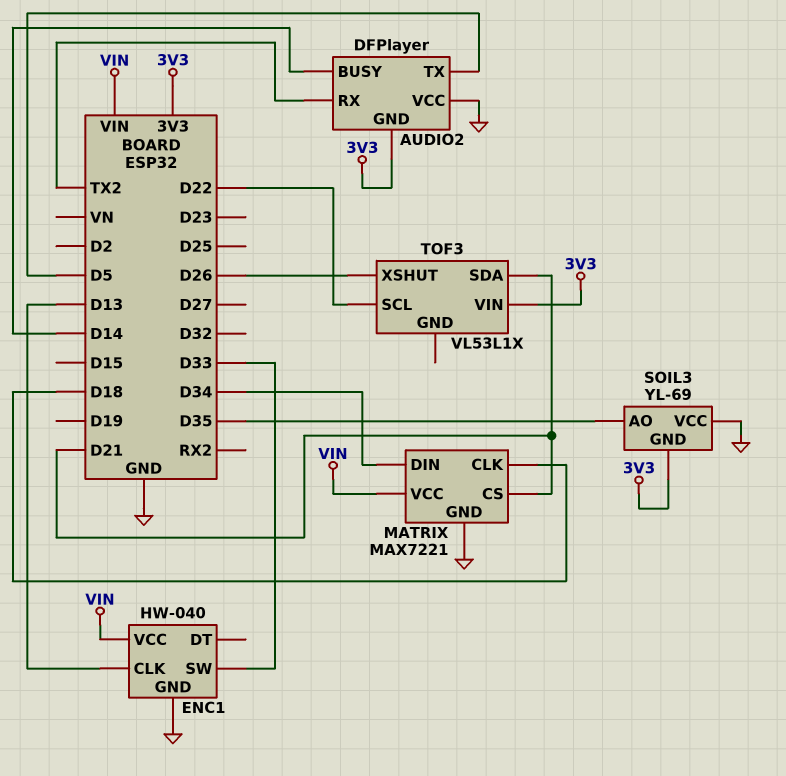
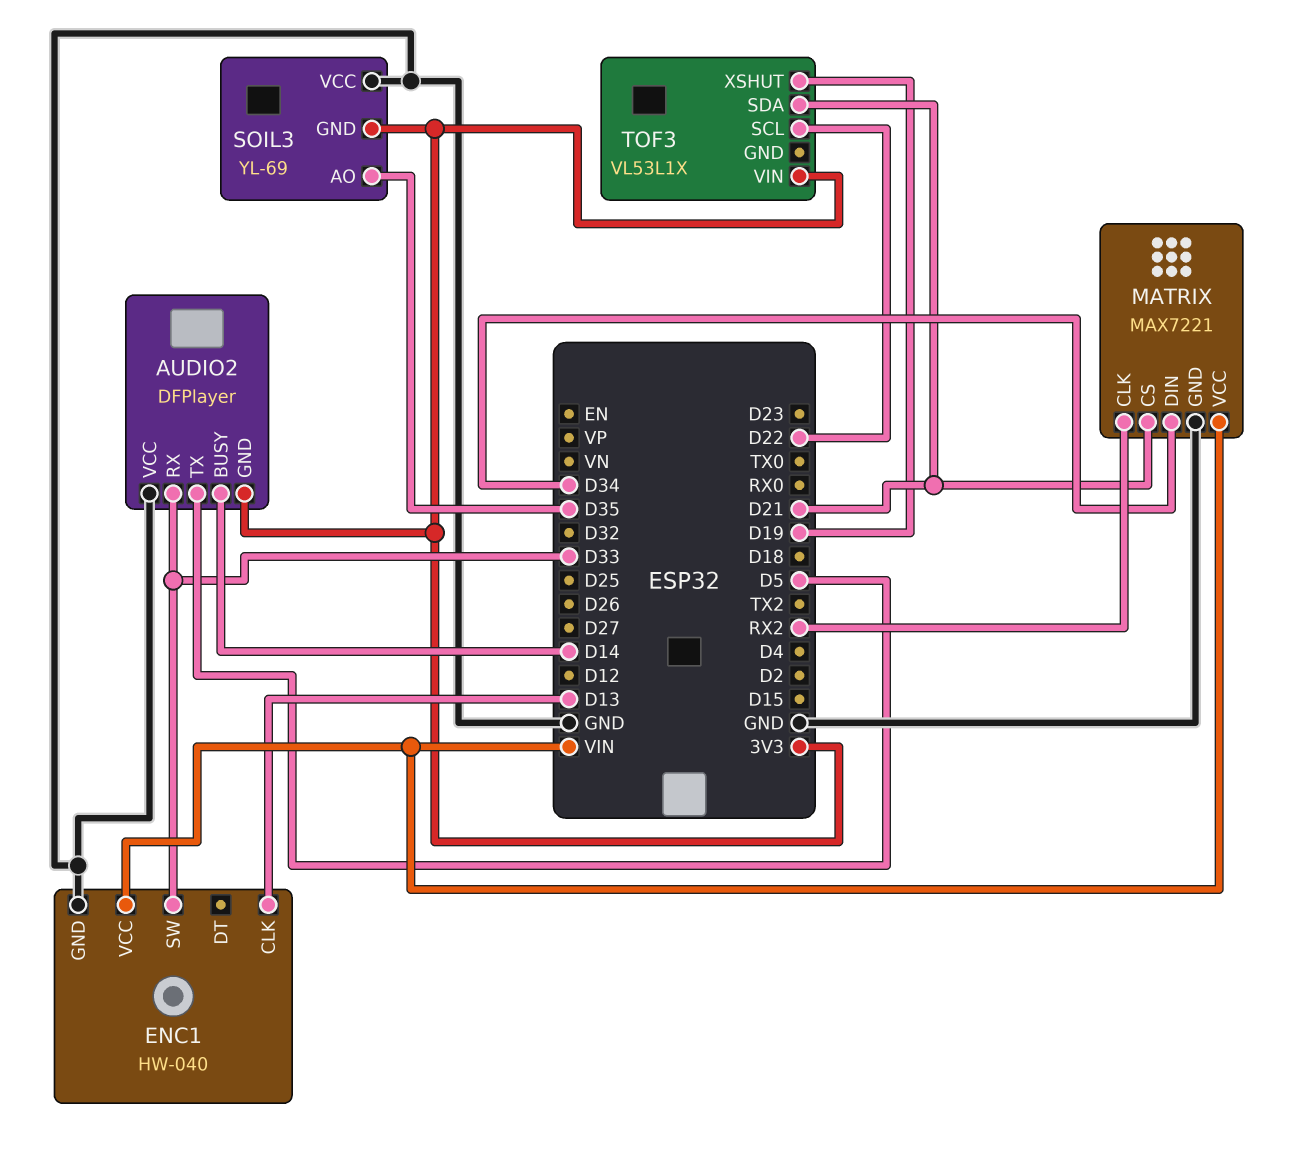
AUDIO2 pin RX: TX2 -> D33
MATRIX pin CLK: D18 -> RX2
TOF3 pin XSHUT: D26 -> D19

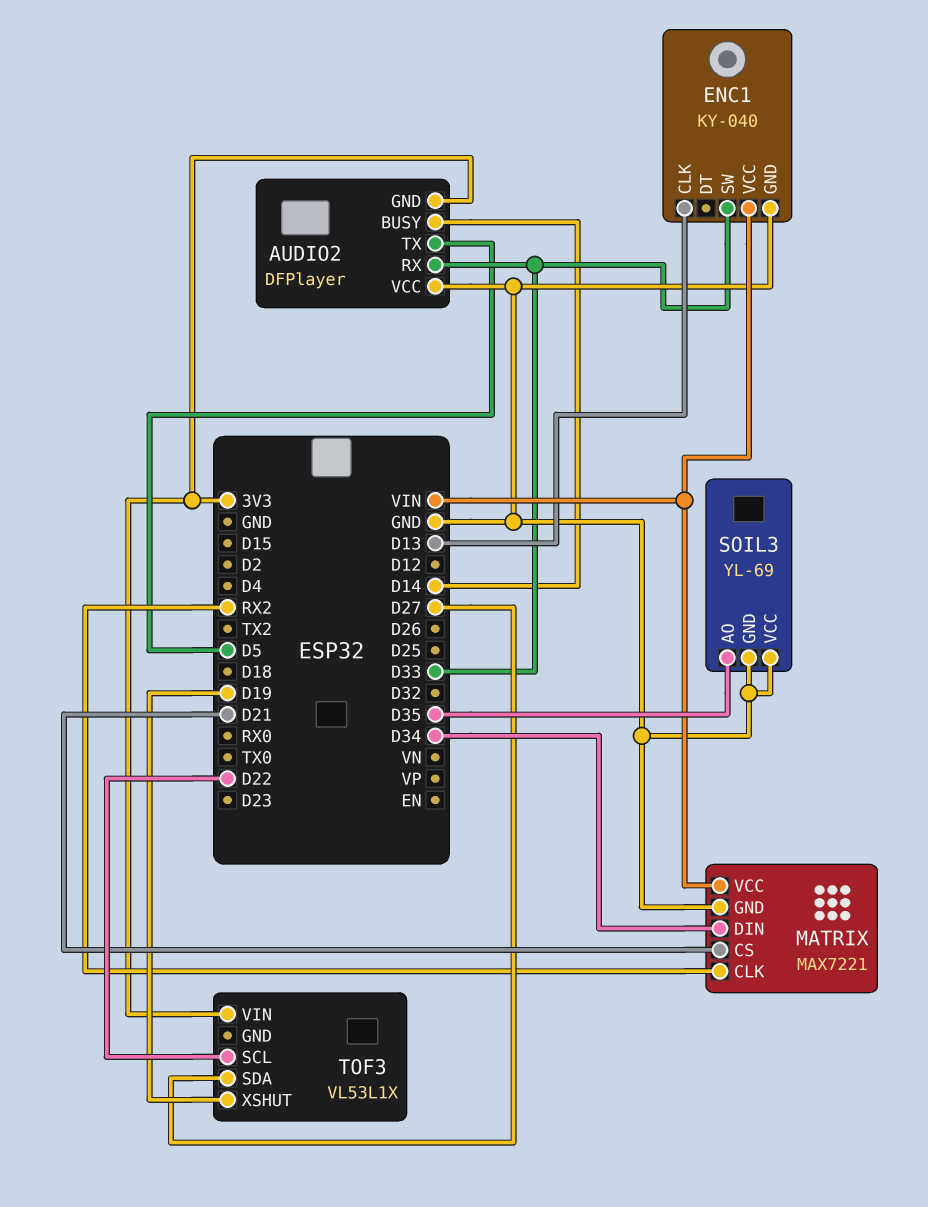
ENC1: HW-040 -> KY-040
SOIL3 pin GND: 3V3 -> GND
TOF3 pin SDA: D21 -> D27

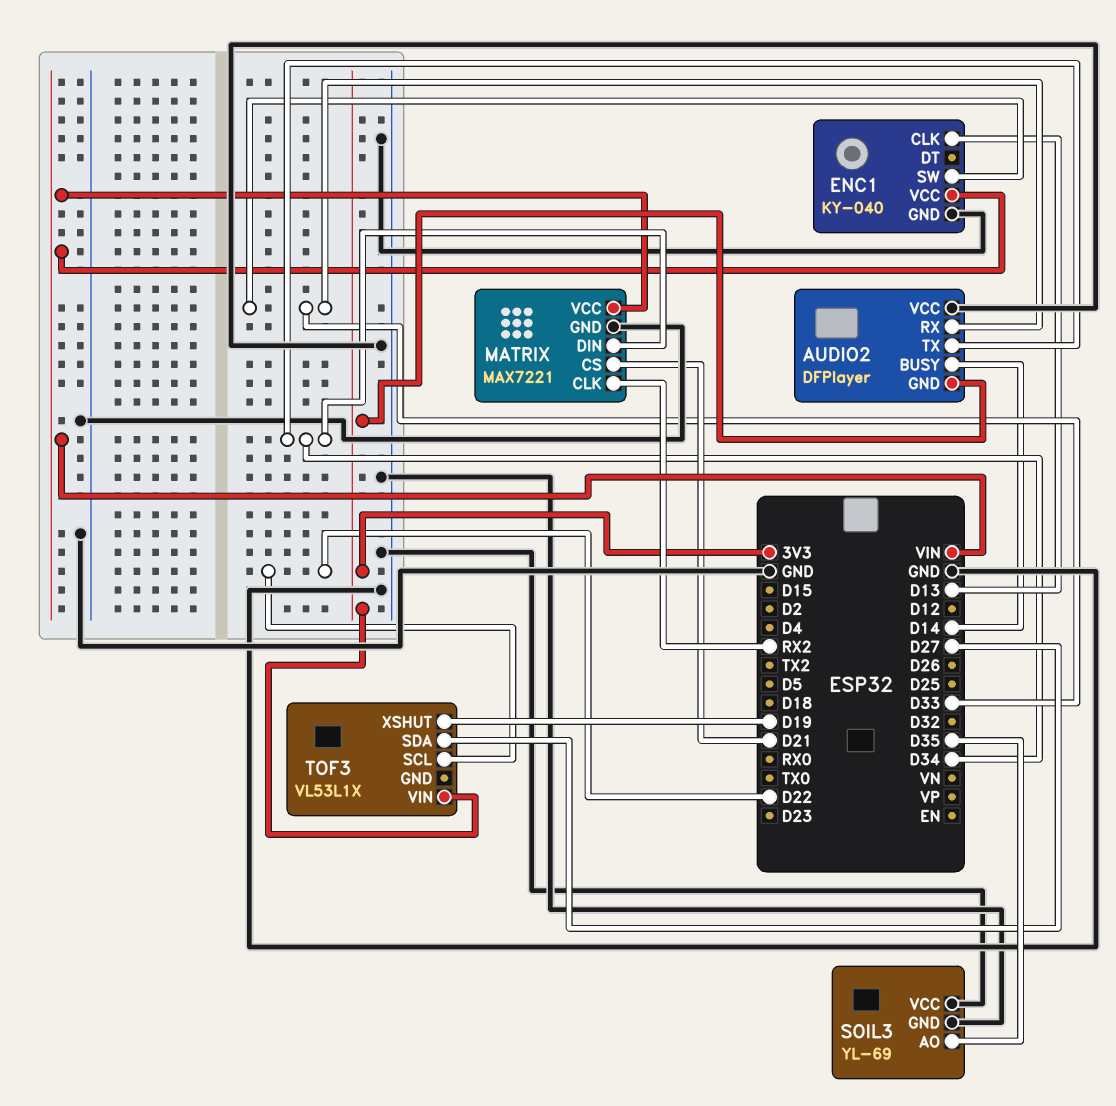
AUDIO2 pin TX: D5 -> D34

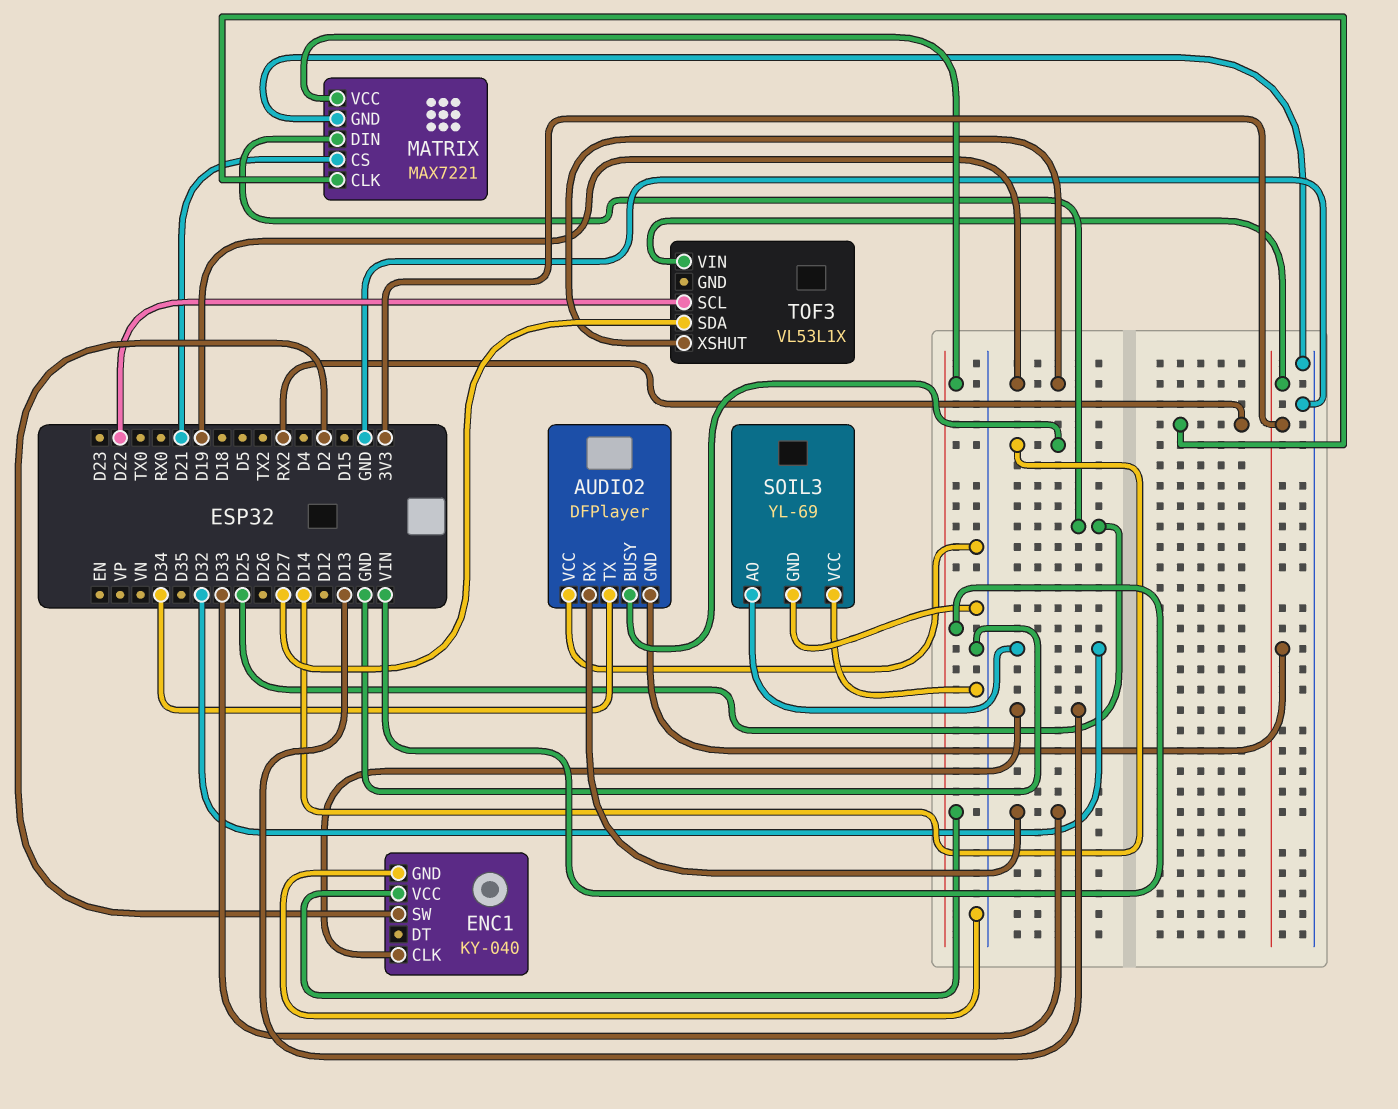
ENC1 pin SW: D33 -> D2
MATRIX pin DIN: D34 -> D25
SOIL3 pin AO: D35 -> D32

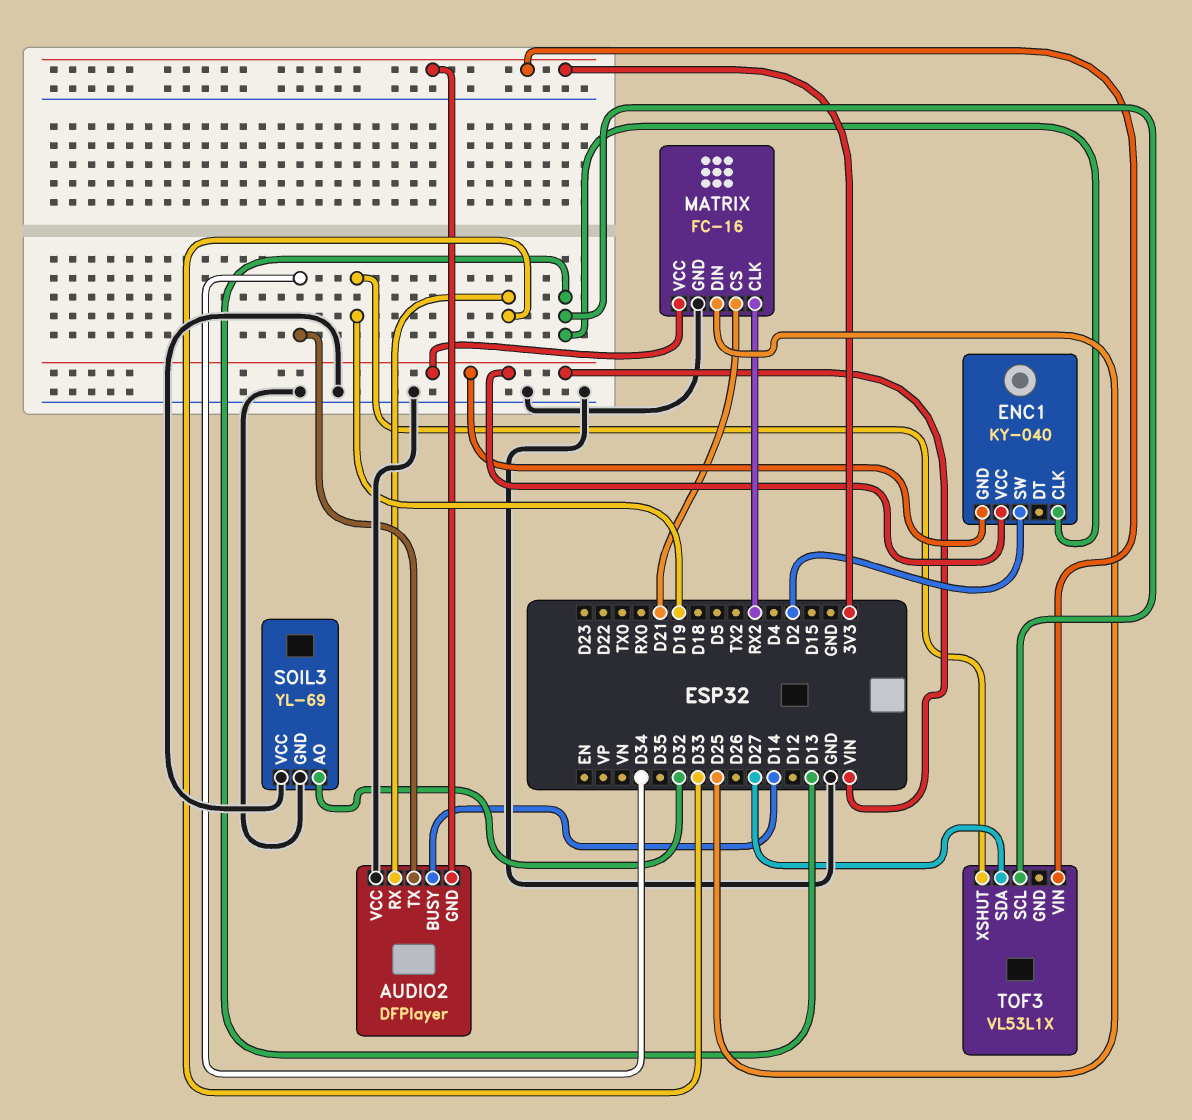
ENC1 pin GND: GND -> VIN
MATRIX: MAX7221 -> FC-16
TOF3 pin SCL: D22 -> D13

